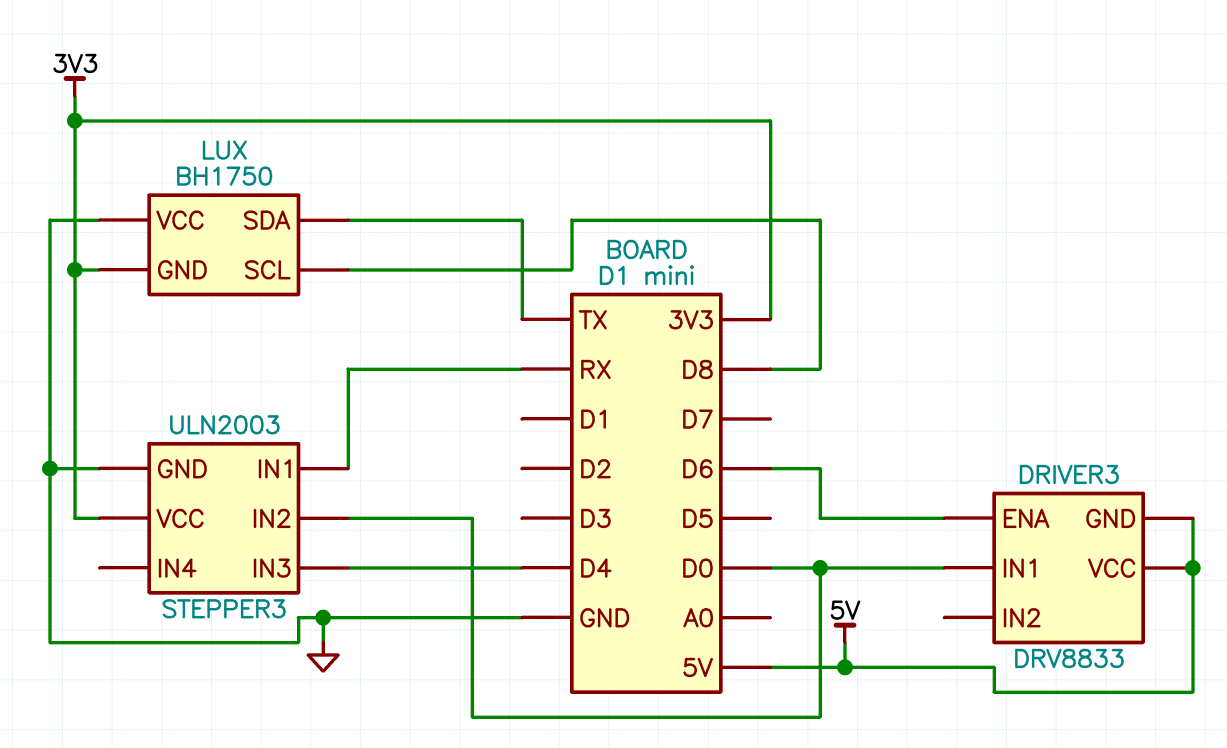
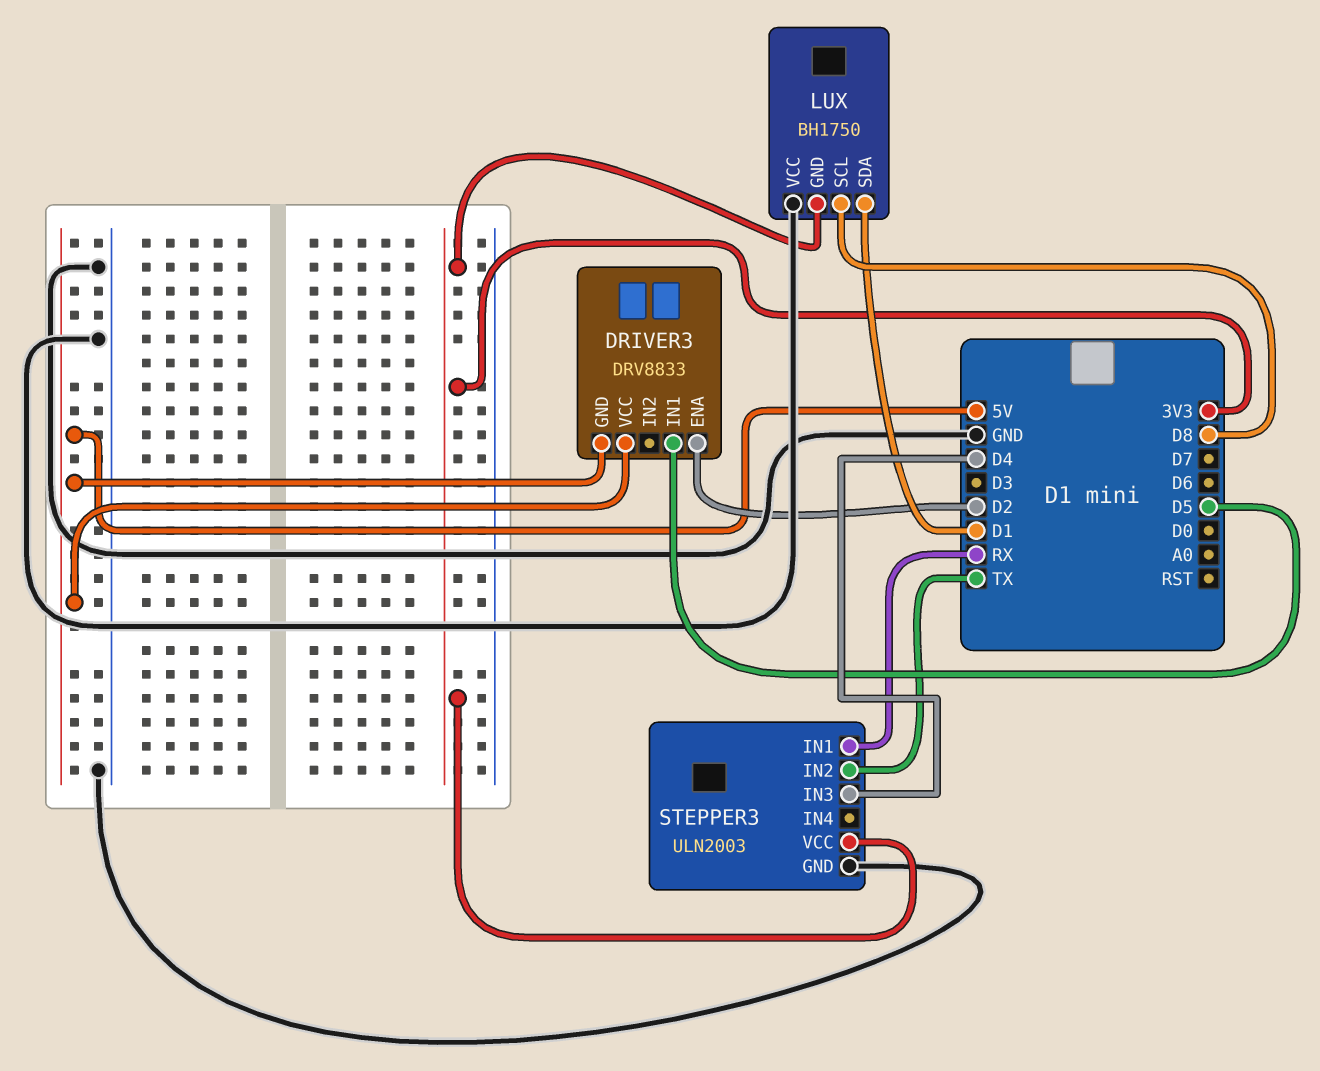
DRIVER3 pin ENA: D6 -> D2
DRIVER3 pin IN1: D0 -> D5
LUX pin SDA: TX -> D1
STEPPER3 pin IN2: D0 -> TX

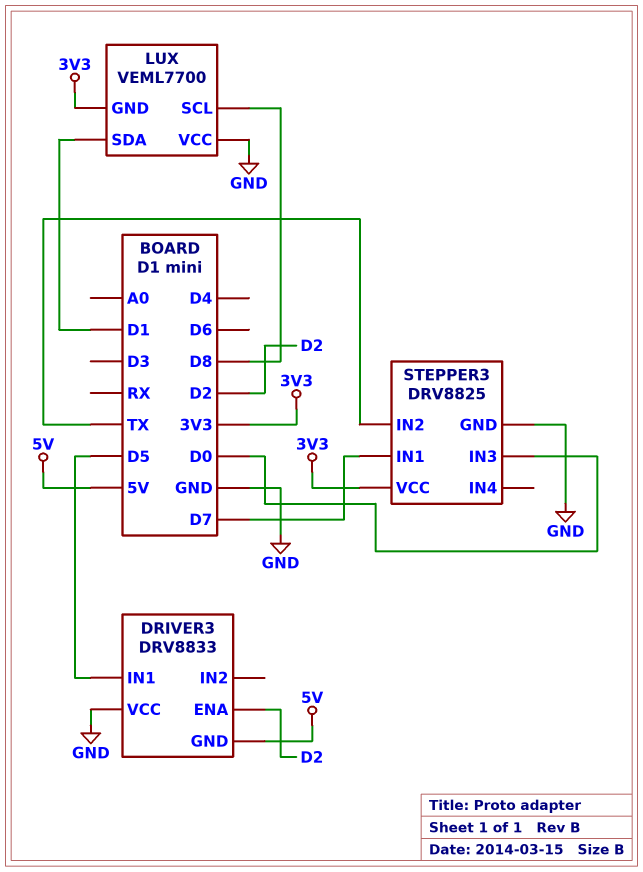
DRIVER3 pin VCC: 5V -> GND
LUX: BH1750 -> VEML7700
STEPPER3: ULN2003 -> DRV8825
STEPPER3 pin IN1: RX -> D7
STEPPER3 pin IN3: D4 -> D0

